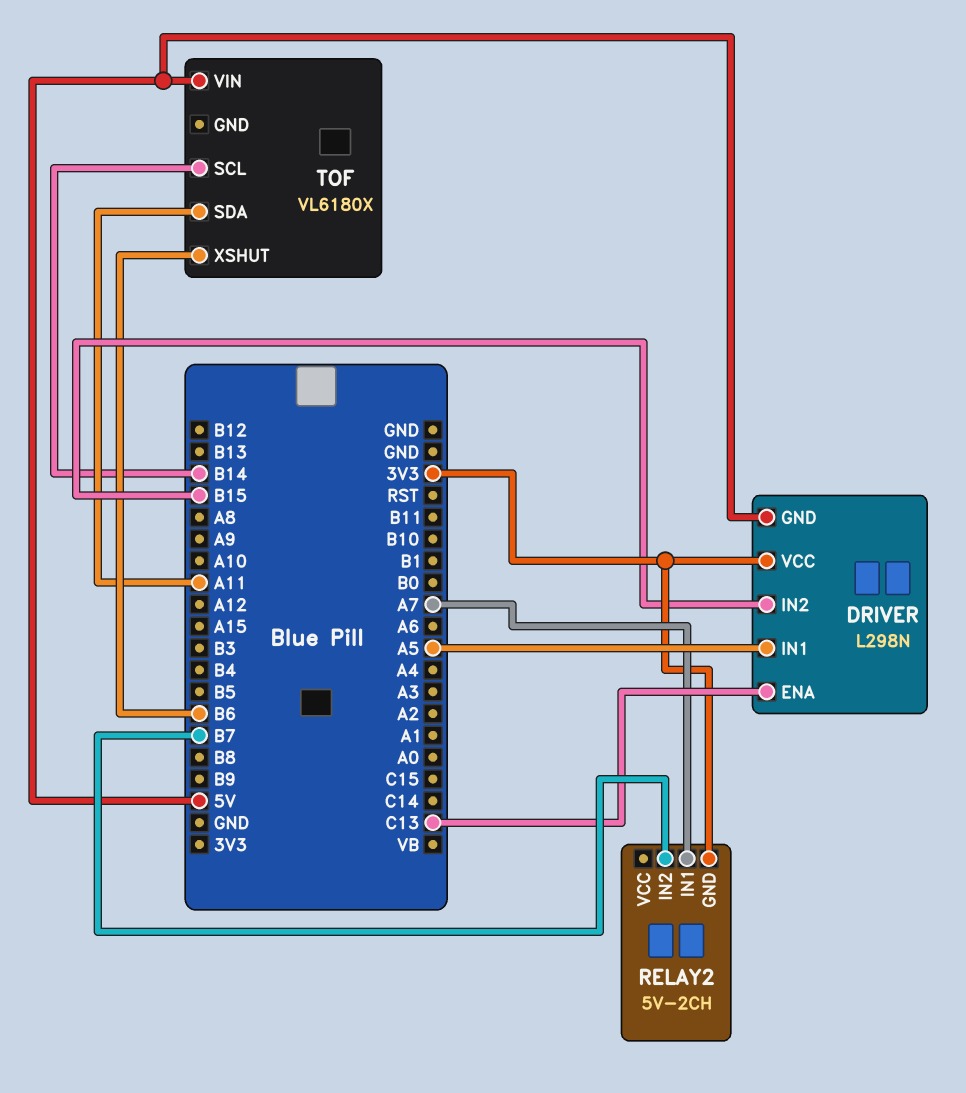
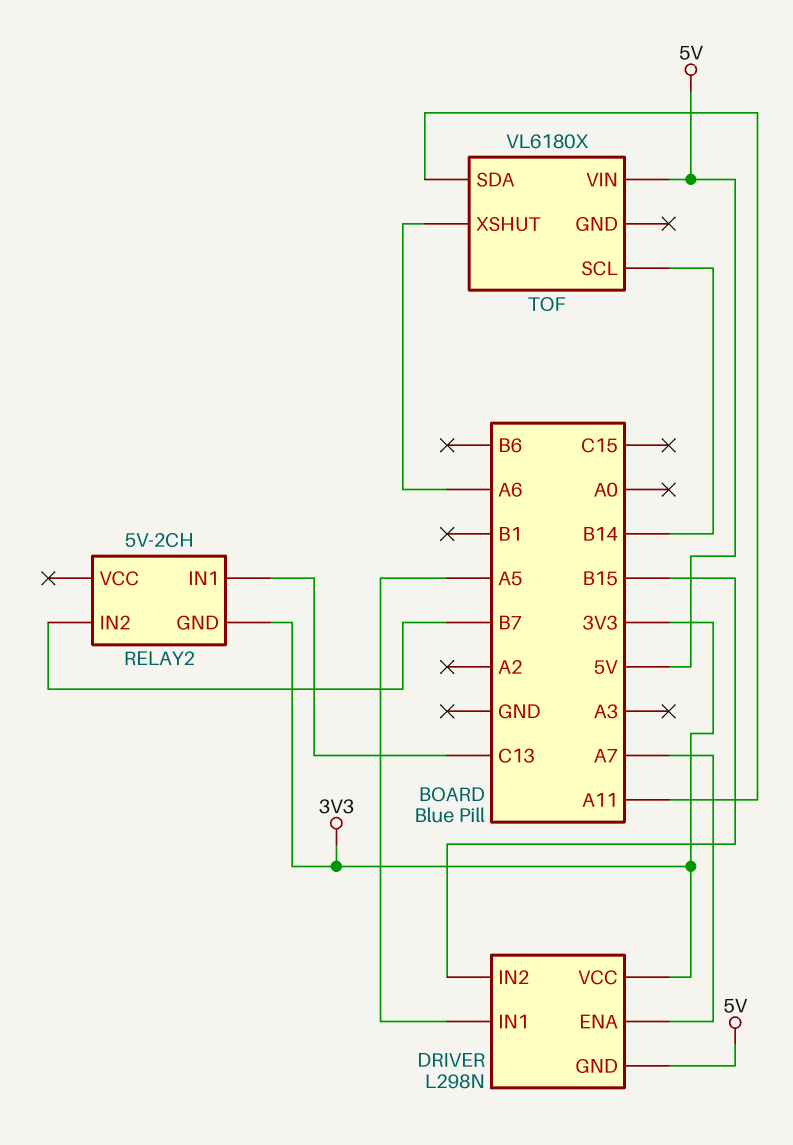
DRIVER pin ENA: C13 -> A7
RELAY2 pin IN1: A7 -> C13
TOF pin XSHUT: B6 -> A6

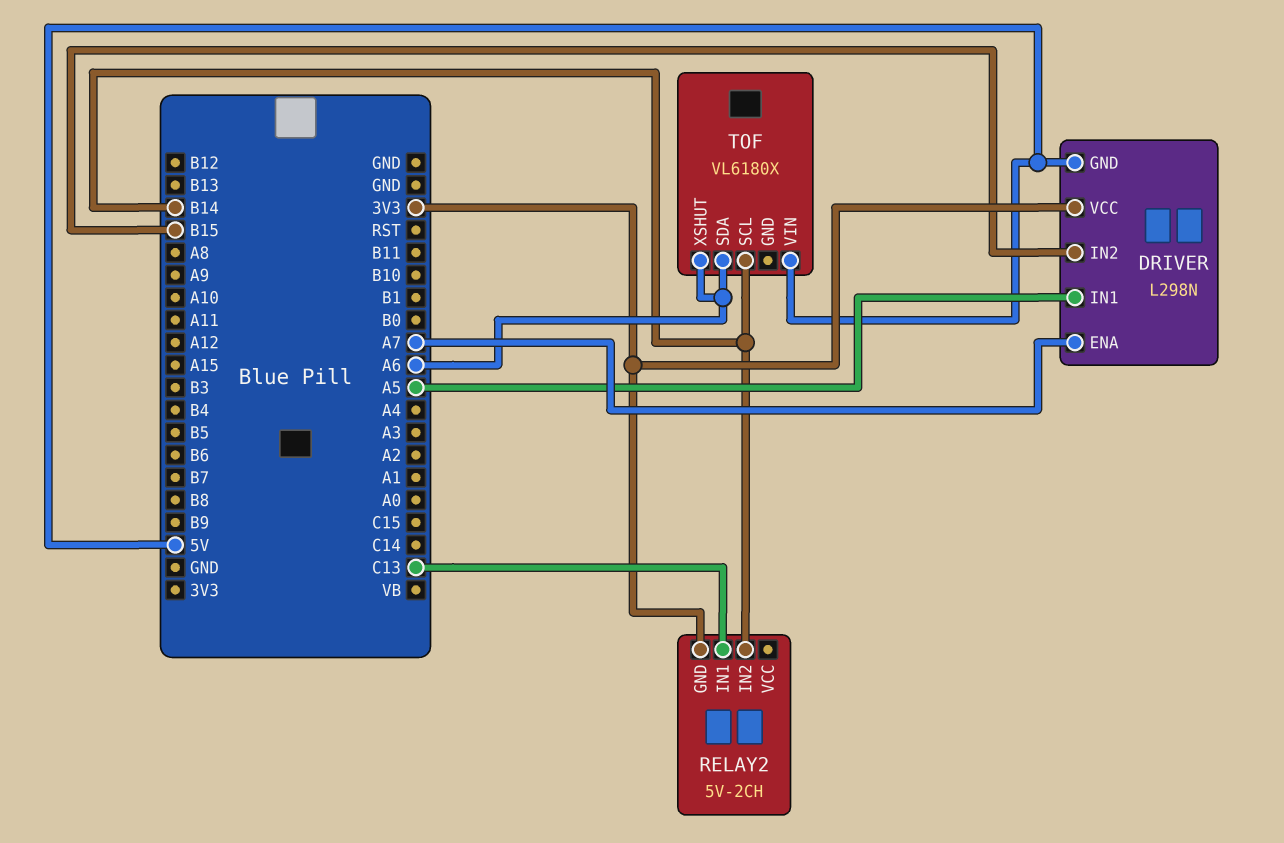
RELAY2 pin IN2: B7 -> B14
TOF pin SDA: A11 -> A6

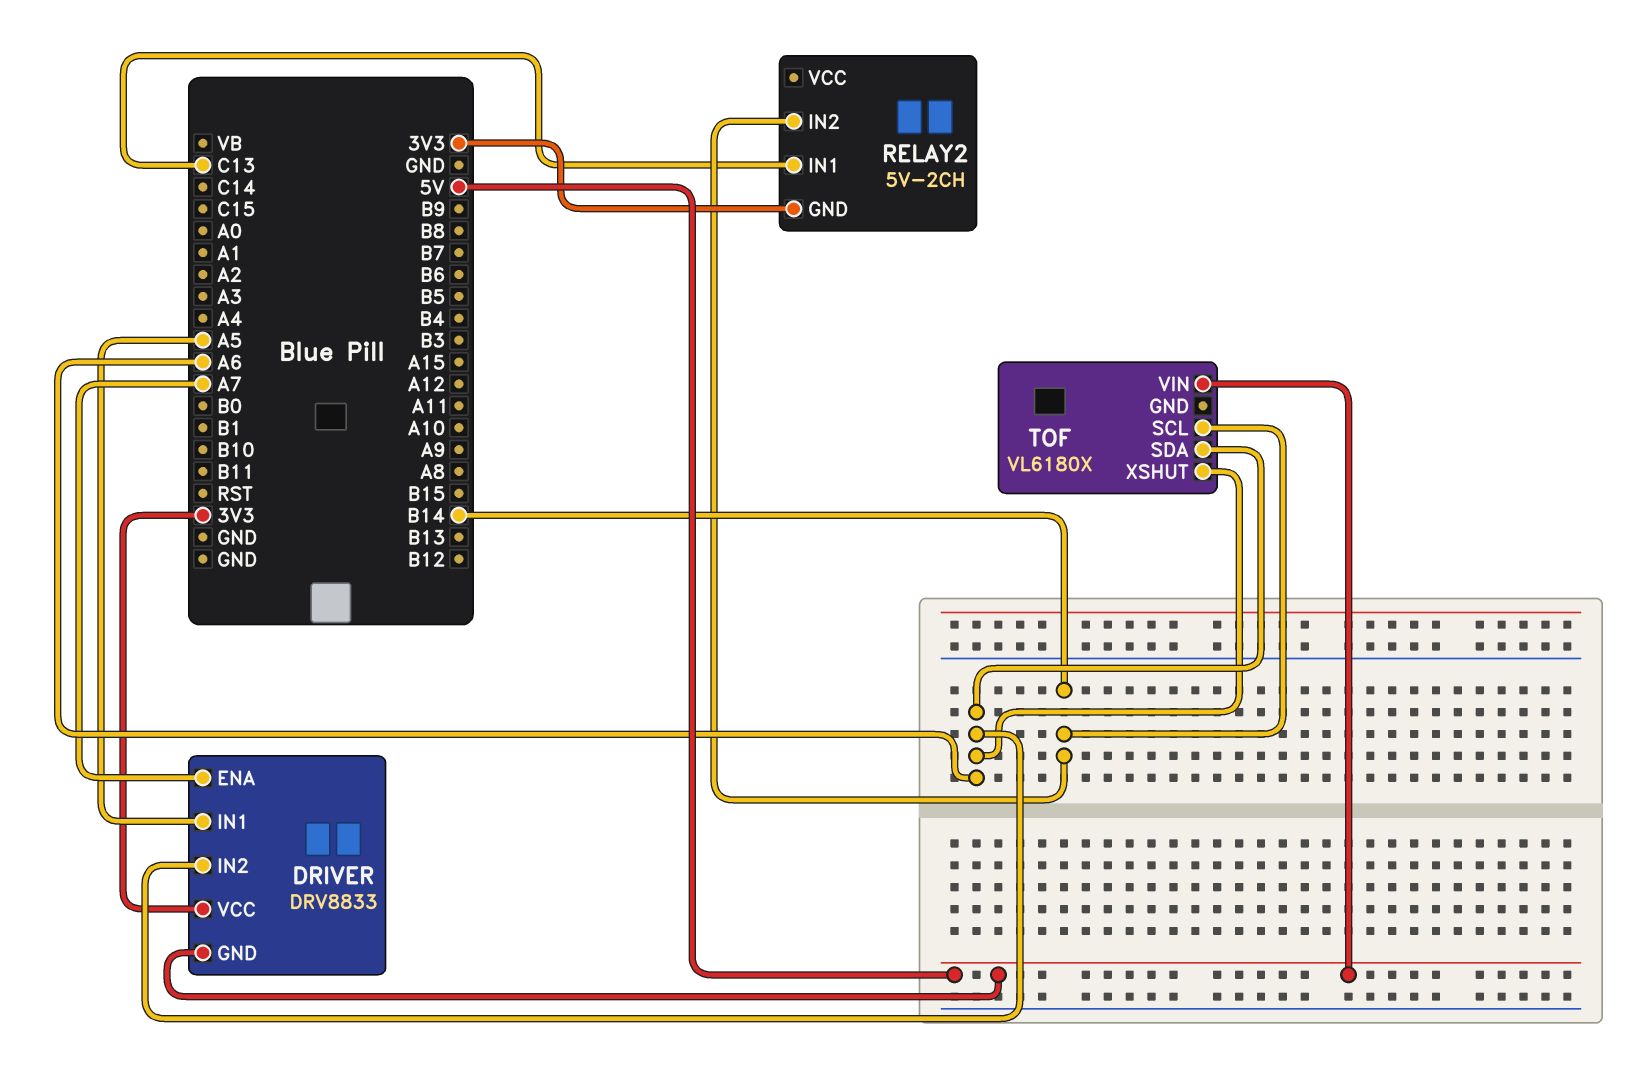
DRIVER: L298N -> DRV8833
DRIVER pin IN2: B15 -> A6

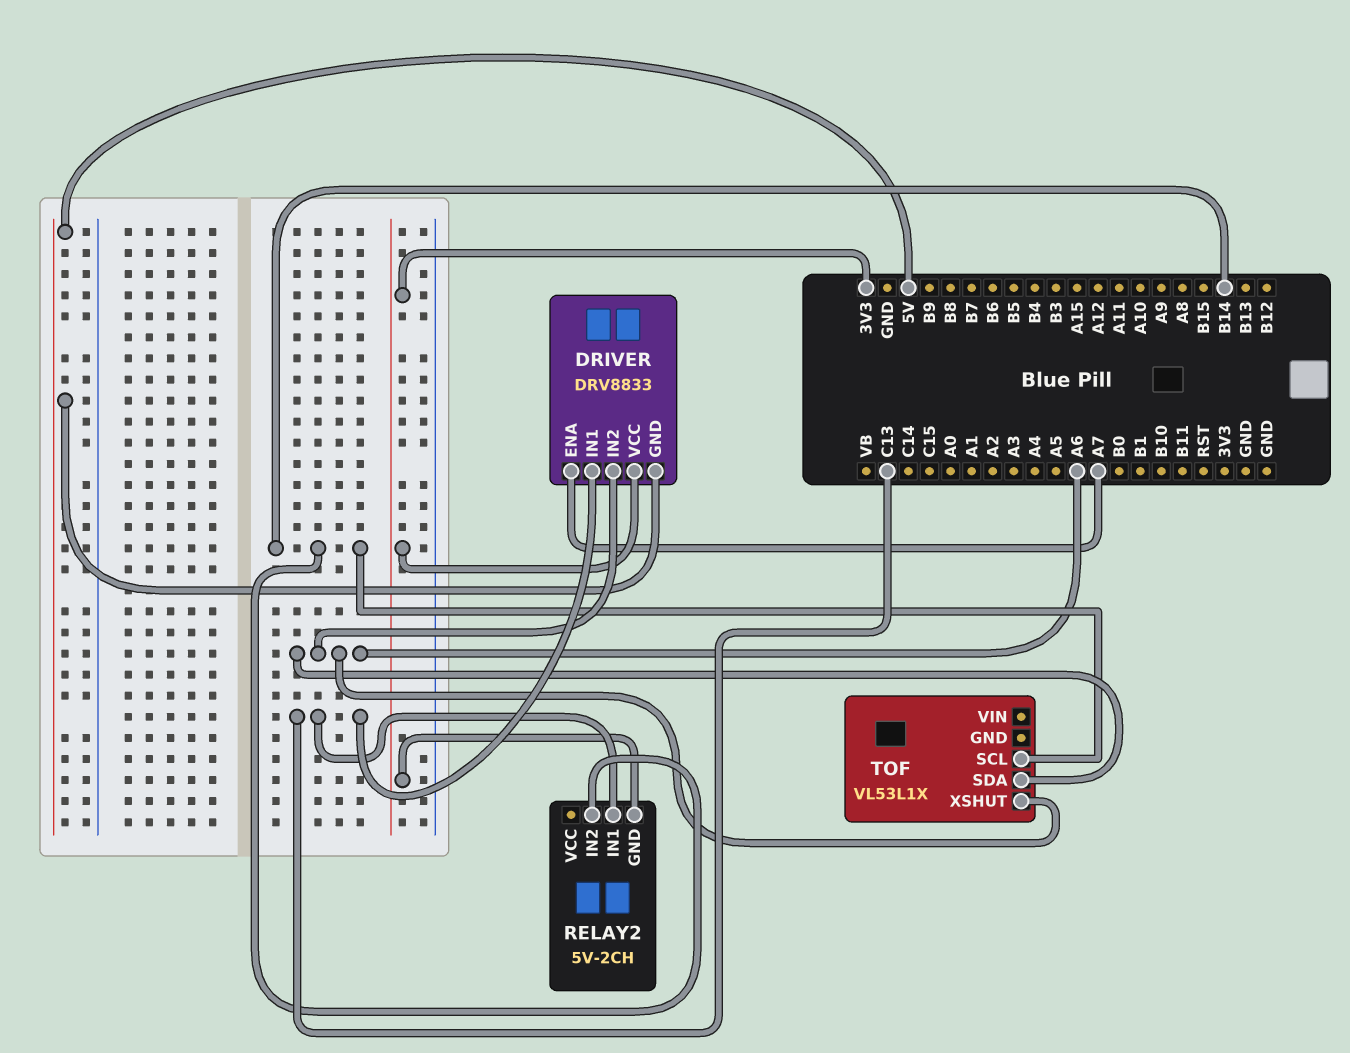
DRIVER pin IN1: A5 -> C13
TOF: VL6180X -> VL53L1X
TOF pin VIN: 5V -> none

